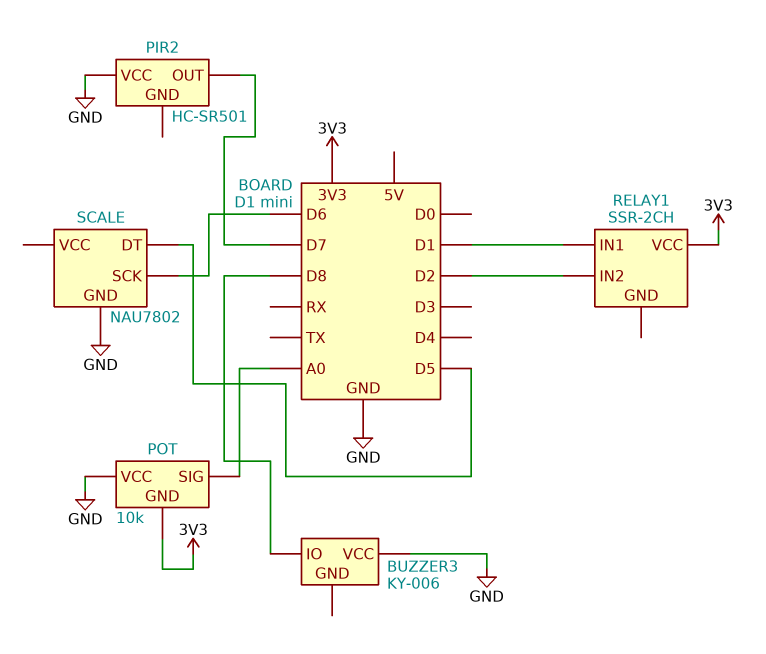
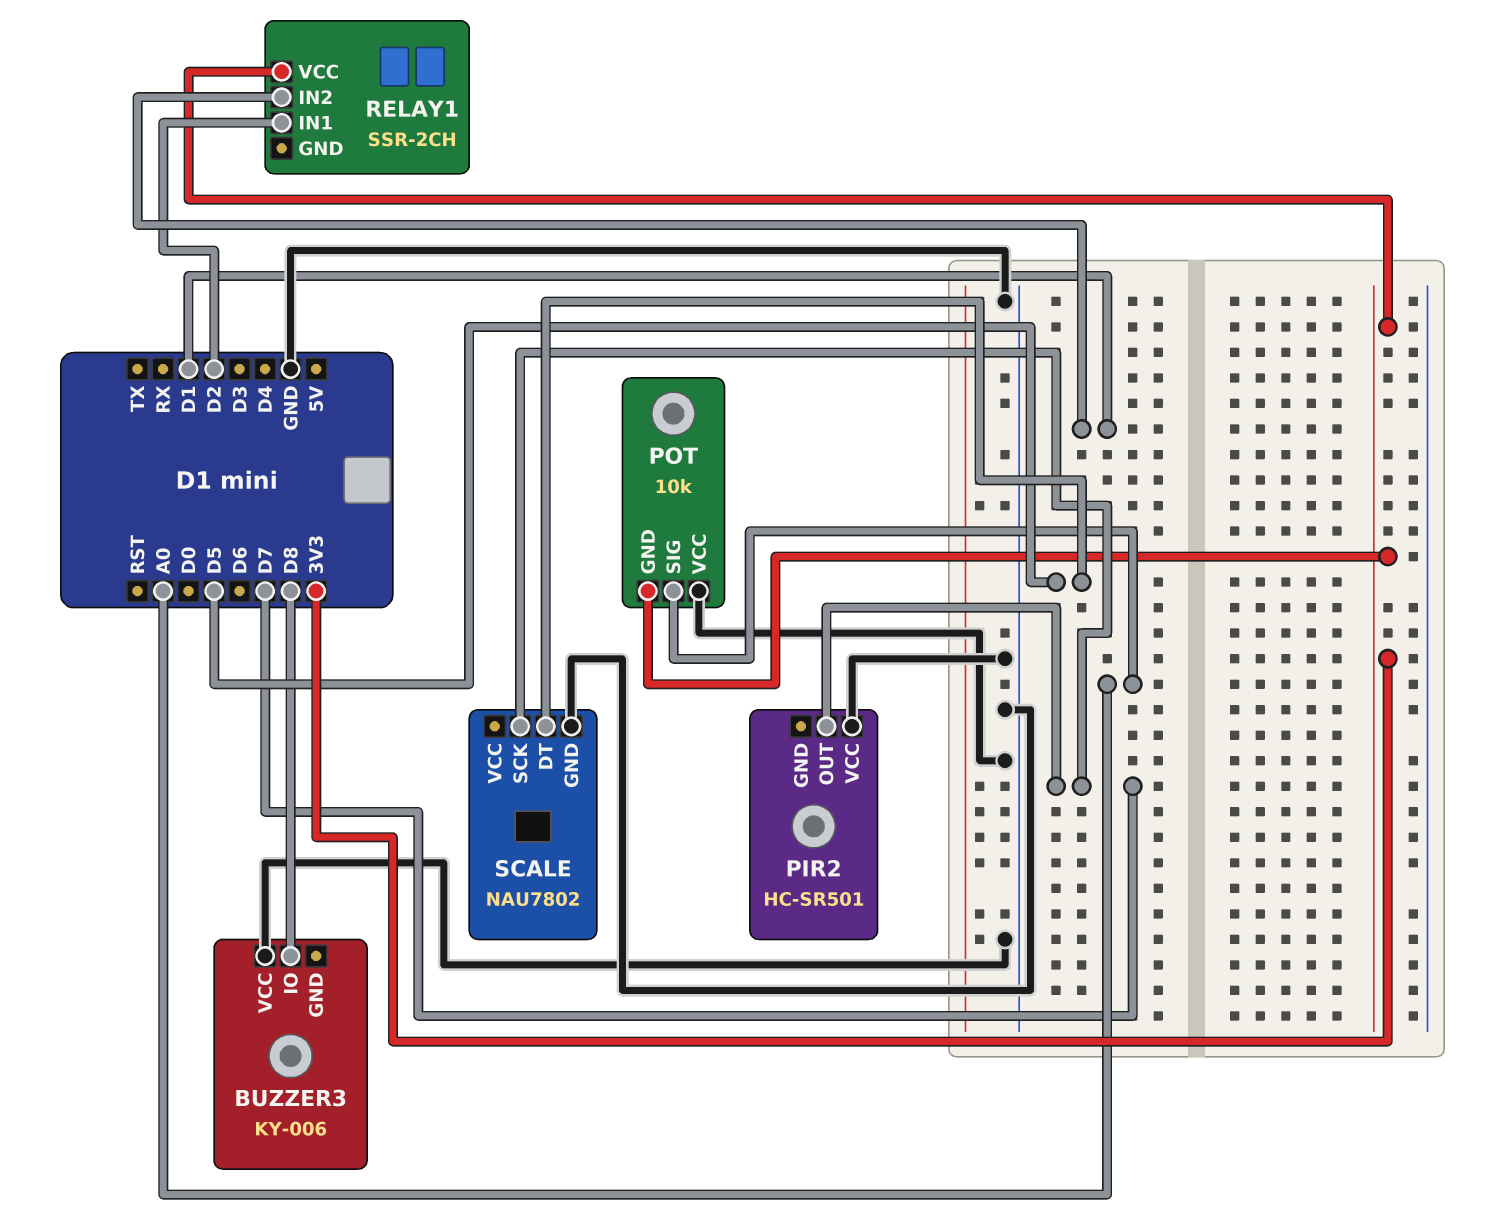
RELAY1 pin IN1: D1 -> D2
RELAY1 pin IN2: D2 -> D1
SCALE pin SCK: D6 -> D7

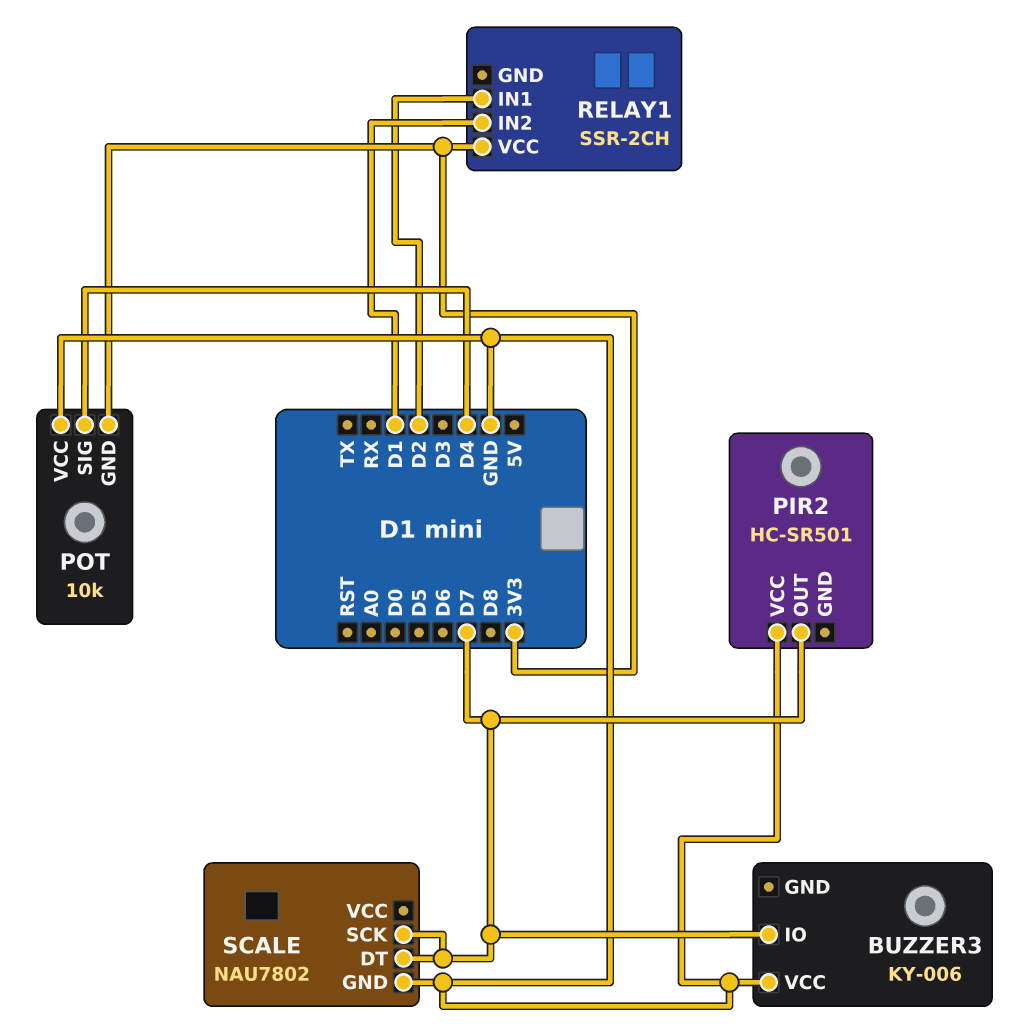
BUZZER3 pin IO: D8 -> D7
POT pin SIG: A0 -> D4
SCALE pin DT: D5 -> D7

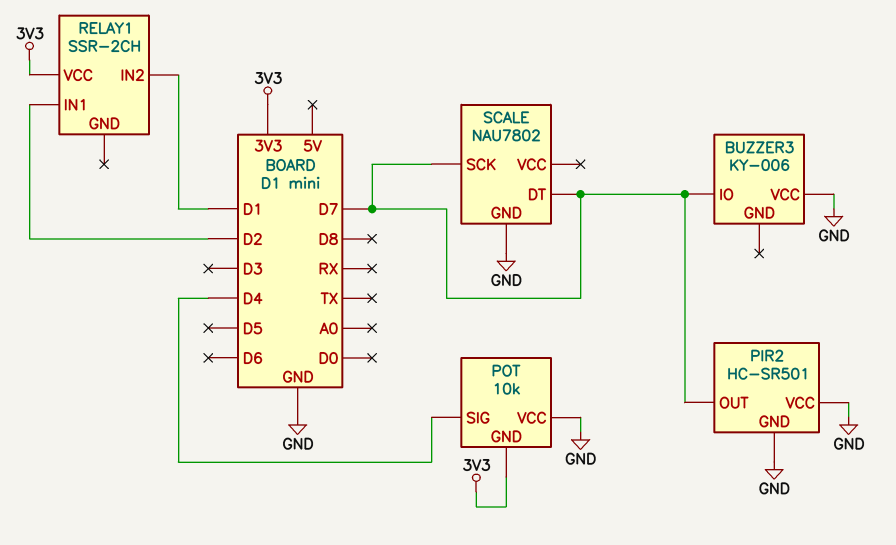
PIR2 pin GND: none -> GND

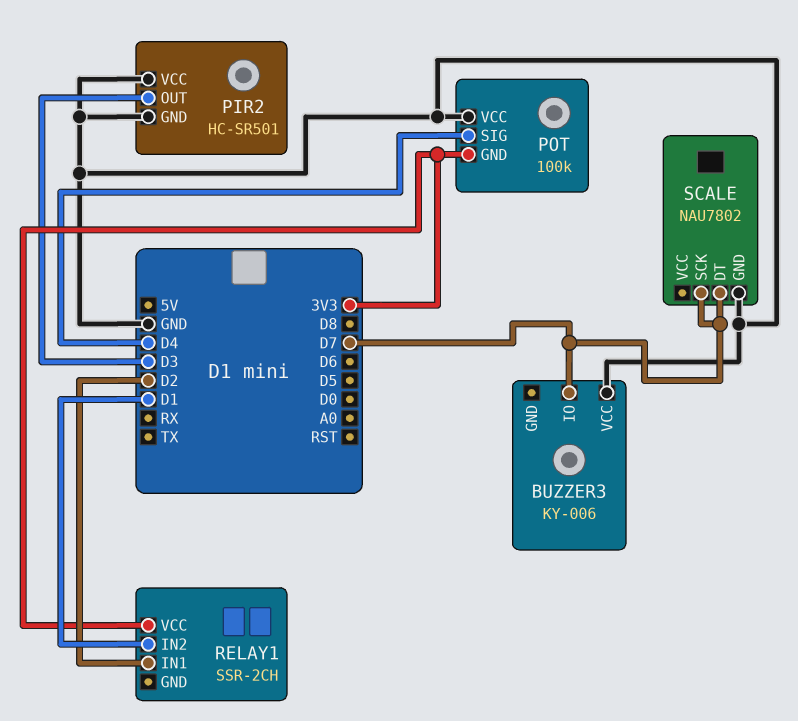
PIR2 pin OUT: D7 -> D3
POT: 10k -> 100k

